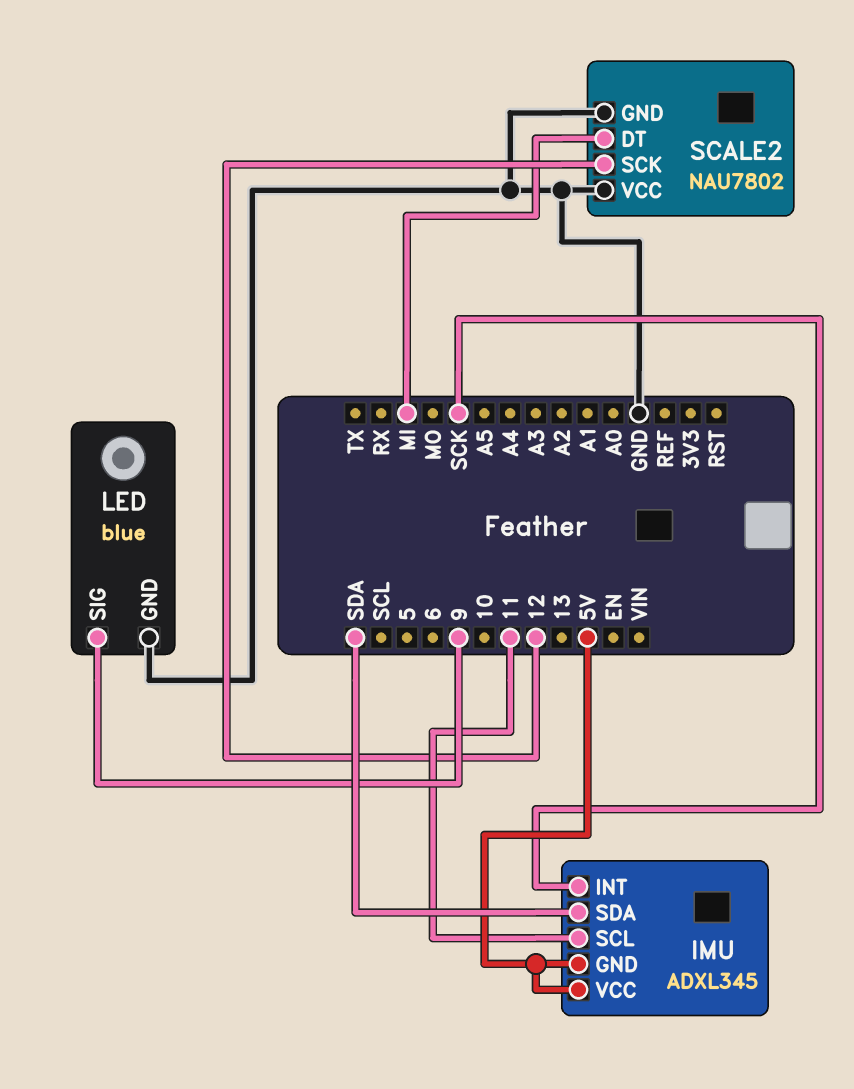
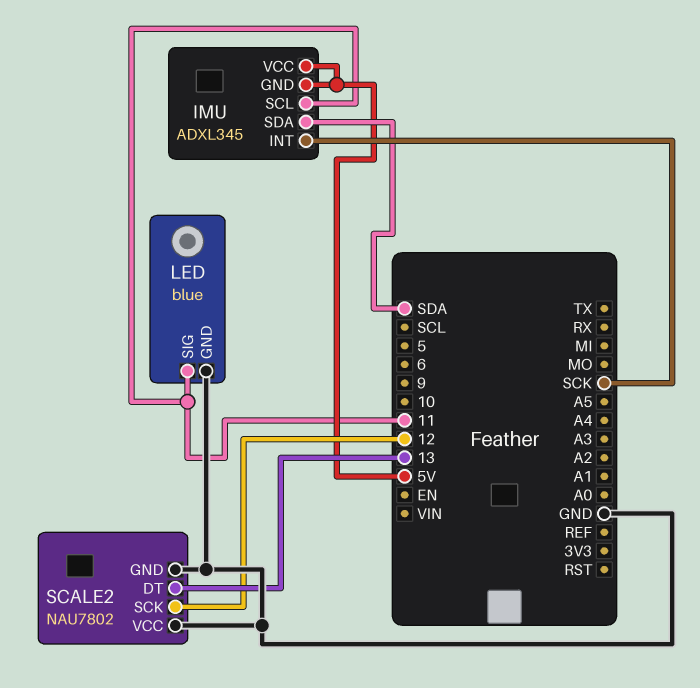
LED pin SIG: 9 -> 11
SCALE2 pin DT: MI -> 13

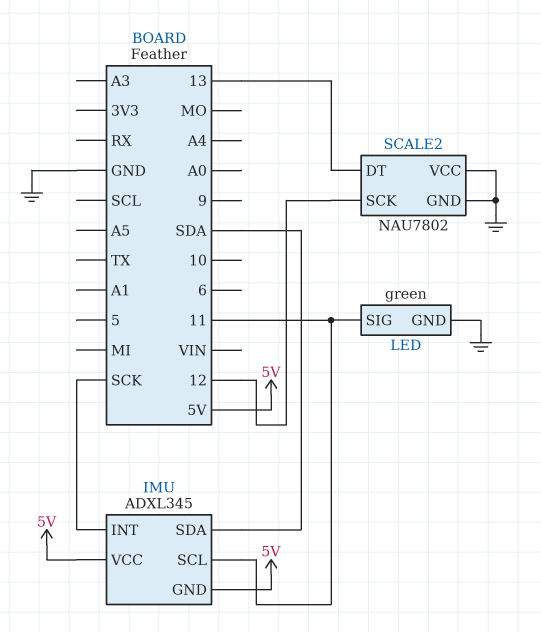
LED: blue -> green

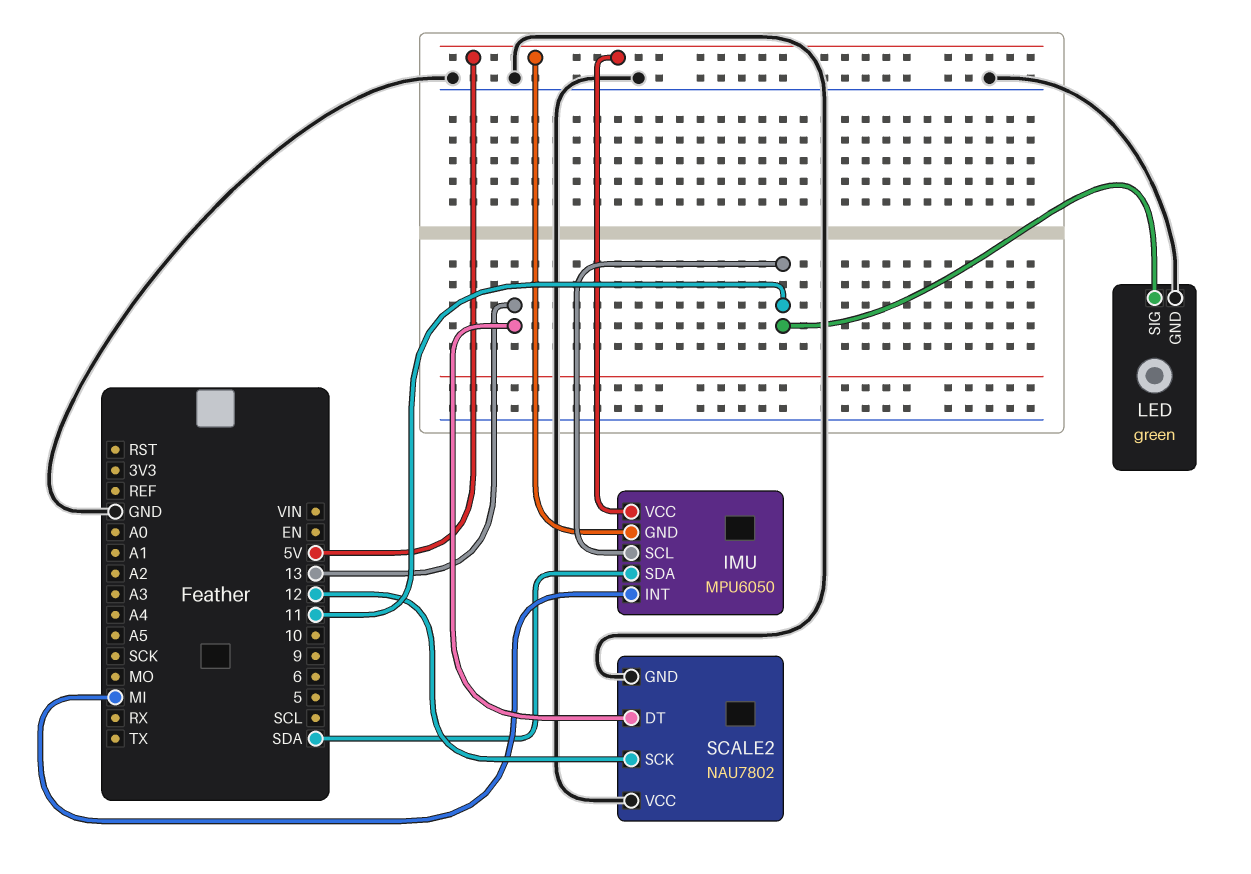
IMU: ADXL345 -> MPU6050
IMU pin INT: SCK -> MI

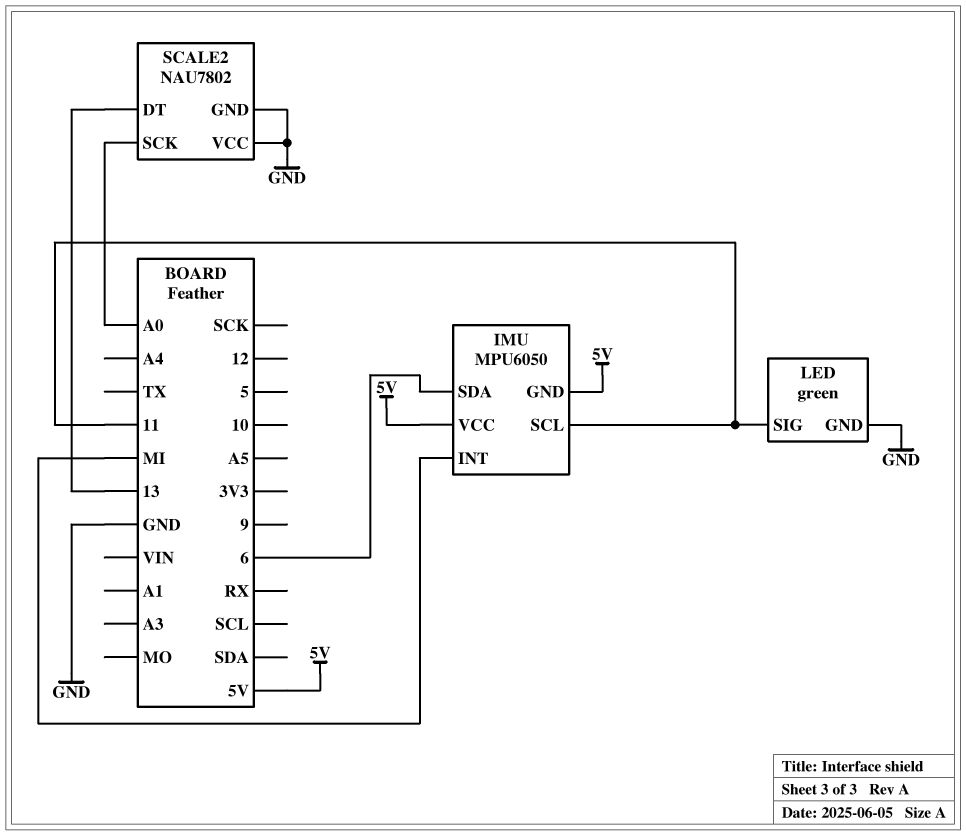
IMU pin SDA: SDA -> 6
SCALE2 pin SCK: 12 -> A0

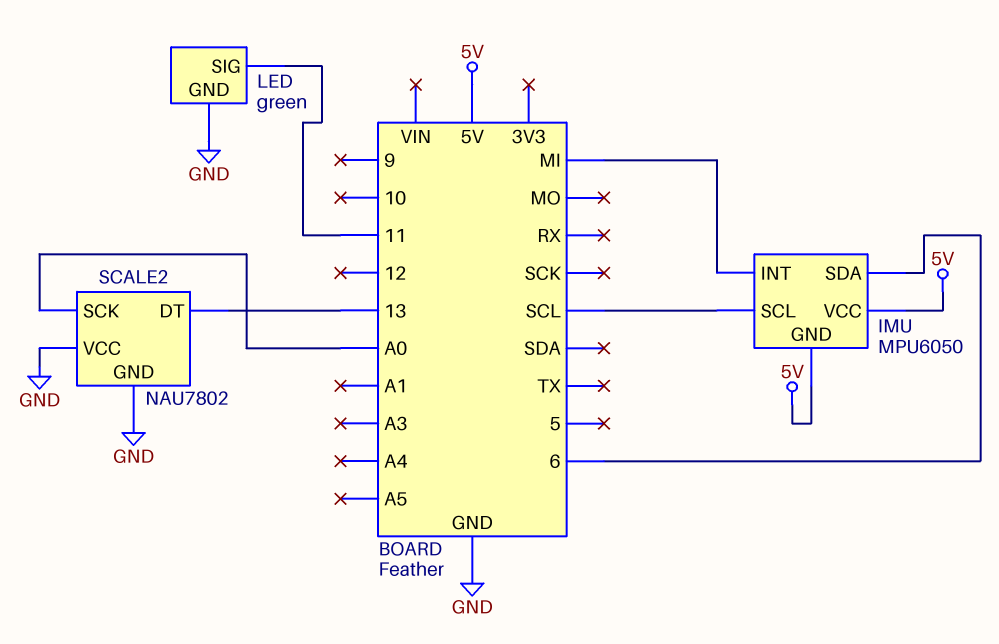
IMU pin SCL: 11 -> SCL

